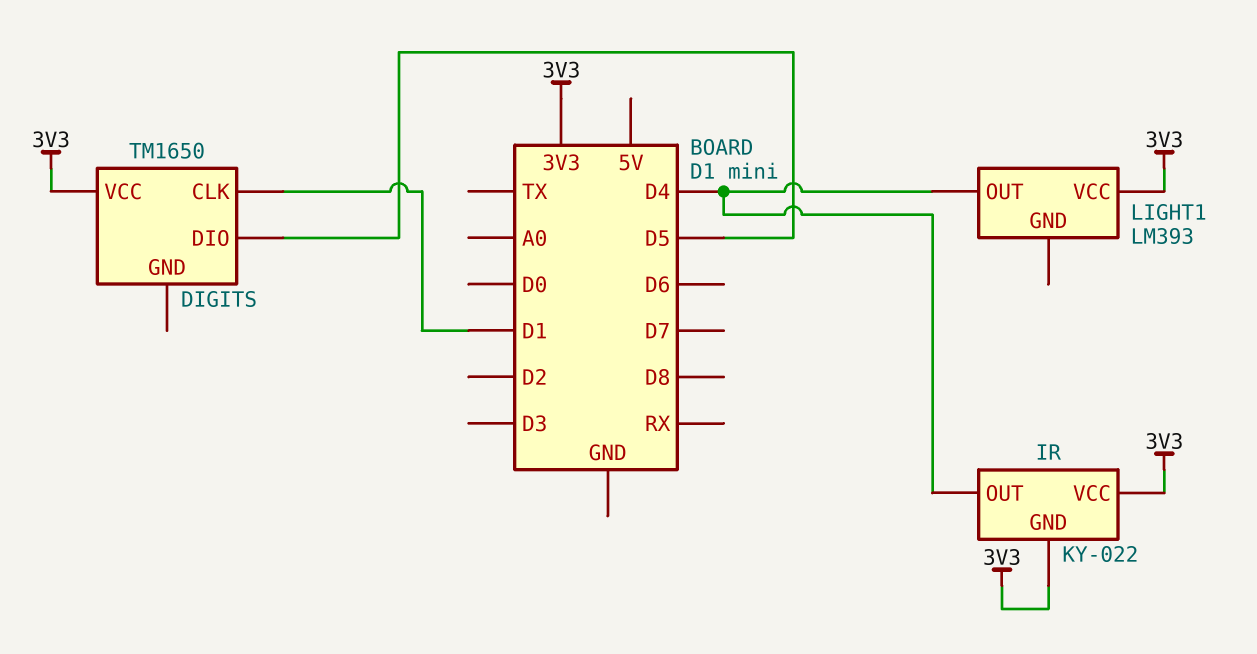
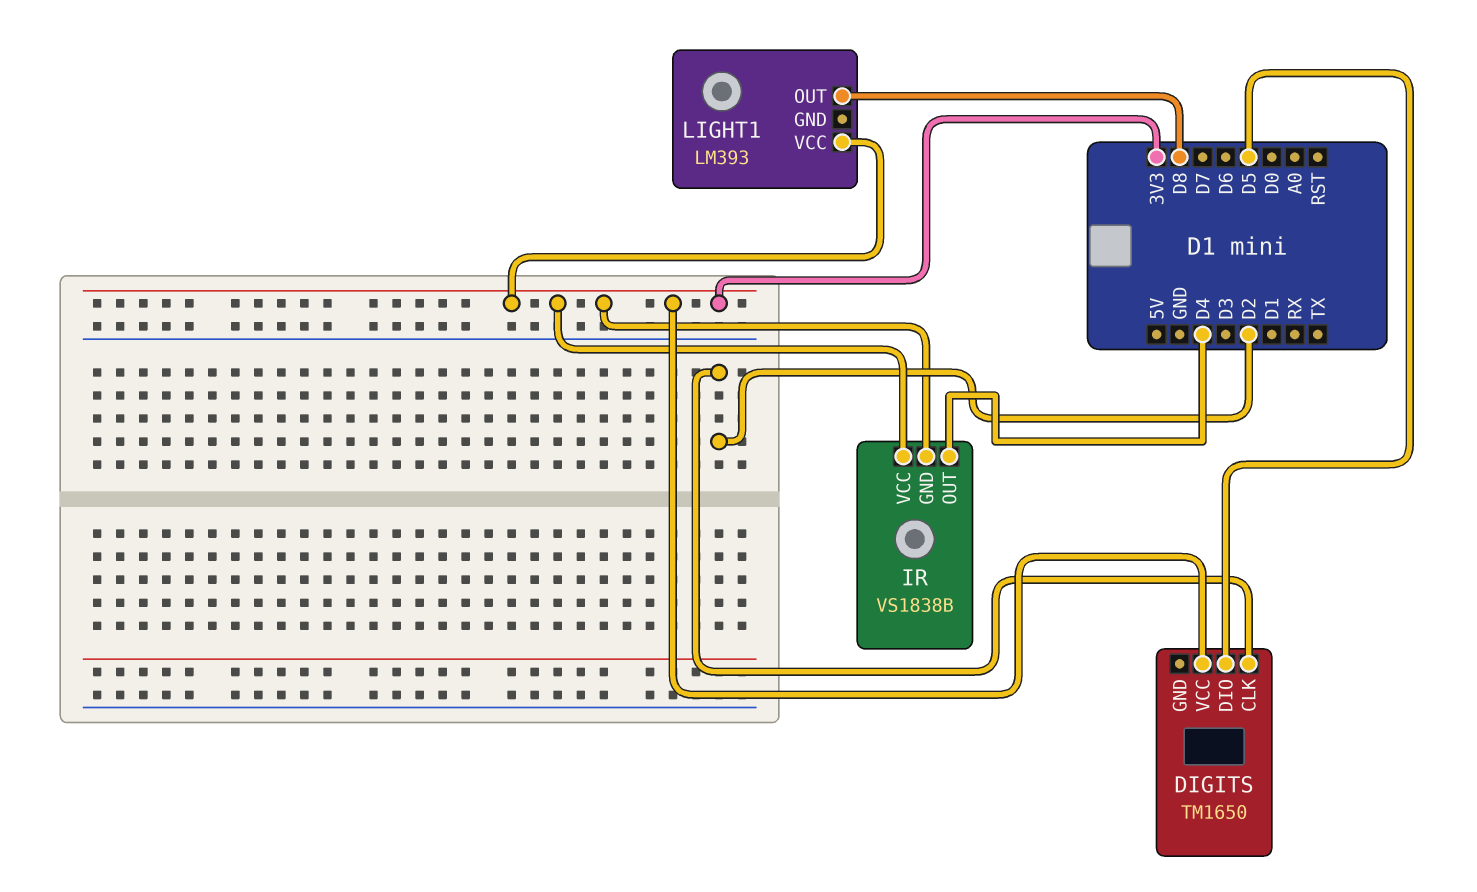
DIGITS pin CLK: D1 -> D2
IR: KY-022 -> VS1838B
LIGHT1 pin OUT: D4 -> D8

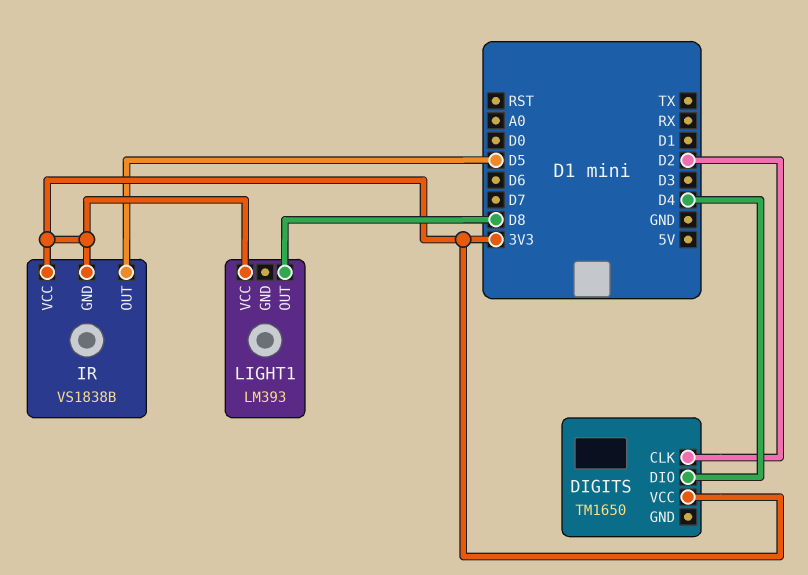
DIGITS pin DIO: D5 -> D4
IR pin OUT: D4 -> D5

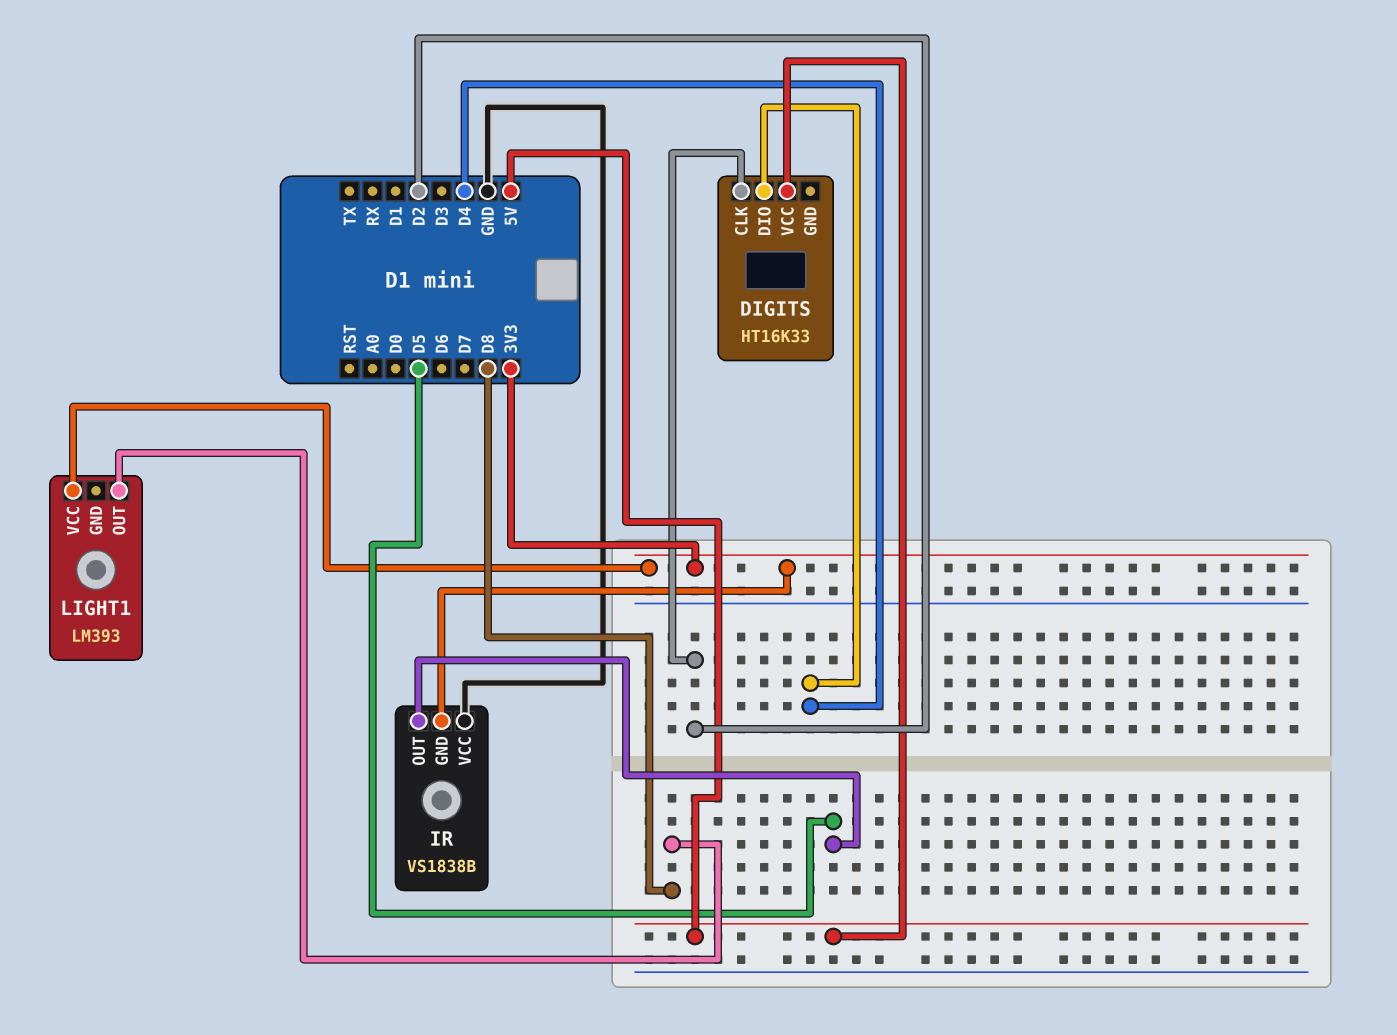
DIGITS: TM1650 -> HT16K33
DIGITS pin VCC: 3V3 -> 5V
IR pin VCC: 3V3 -> GND

